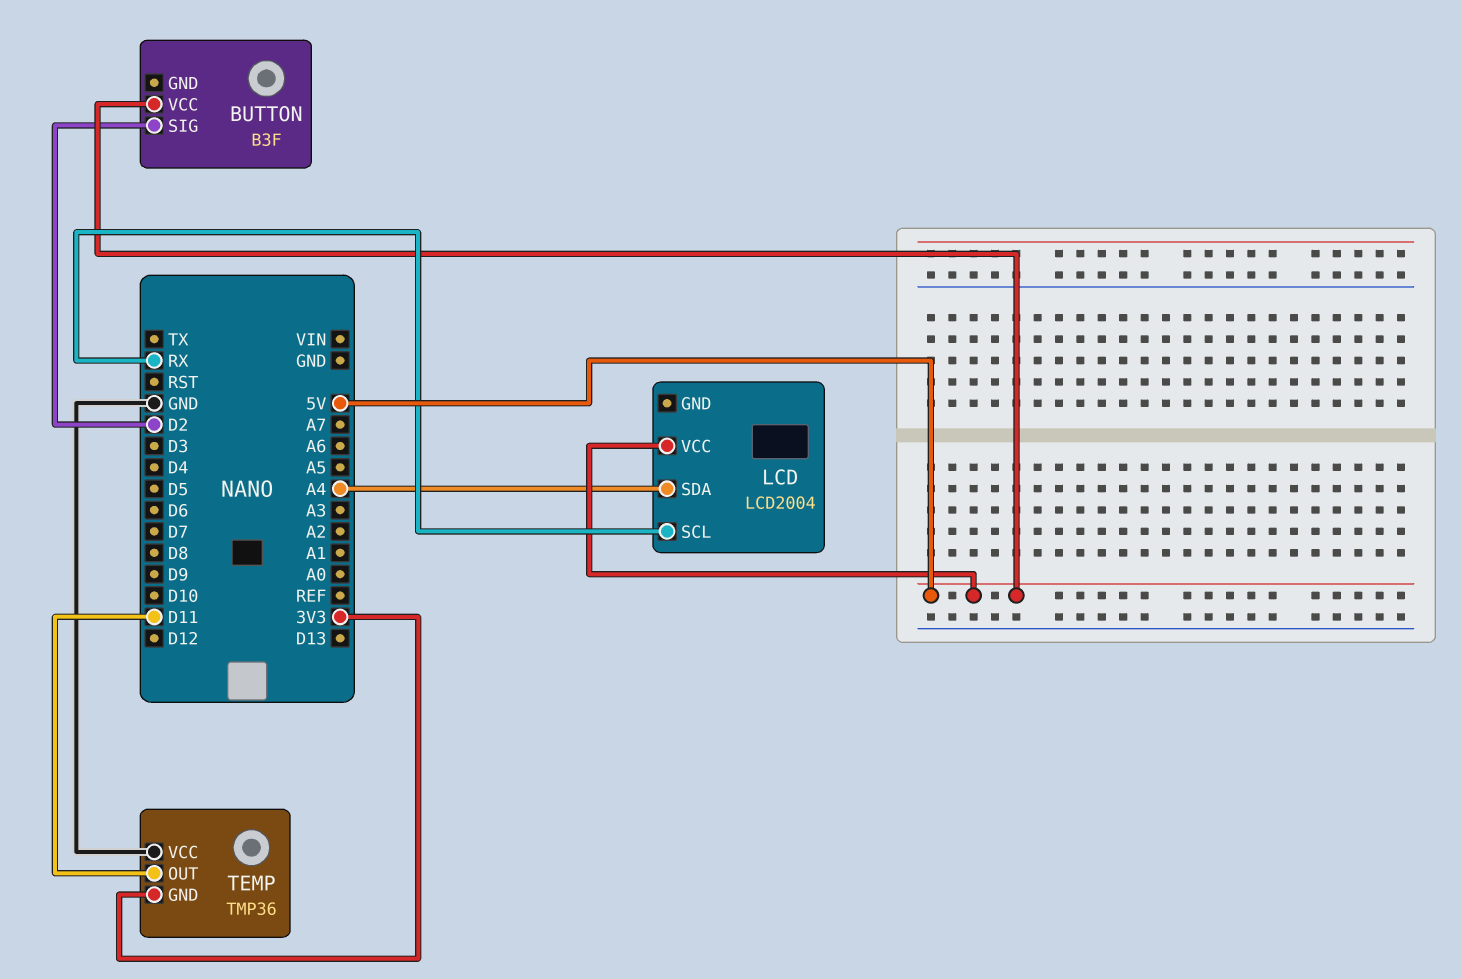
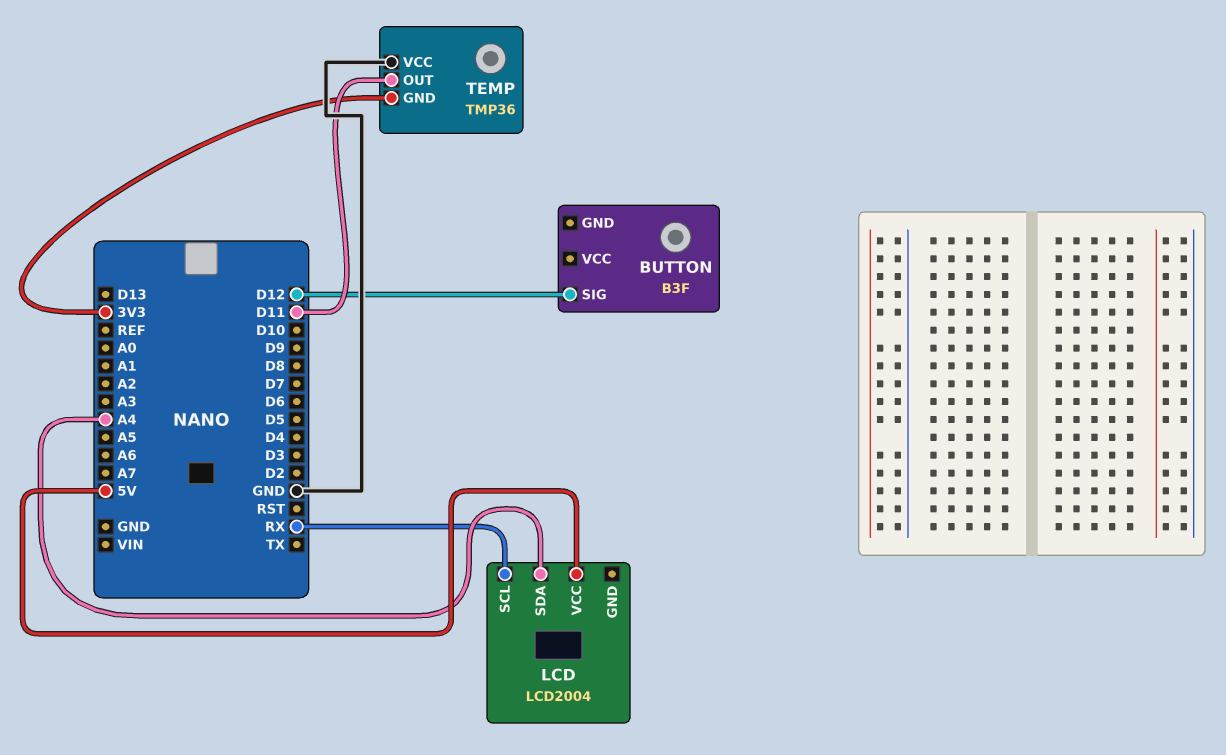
BUTTON pin SIG: D2 -> D12
BUTTON pin VCC: 5V -> none

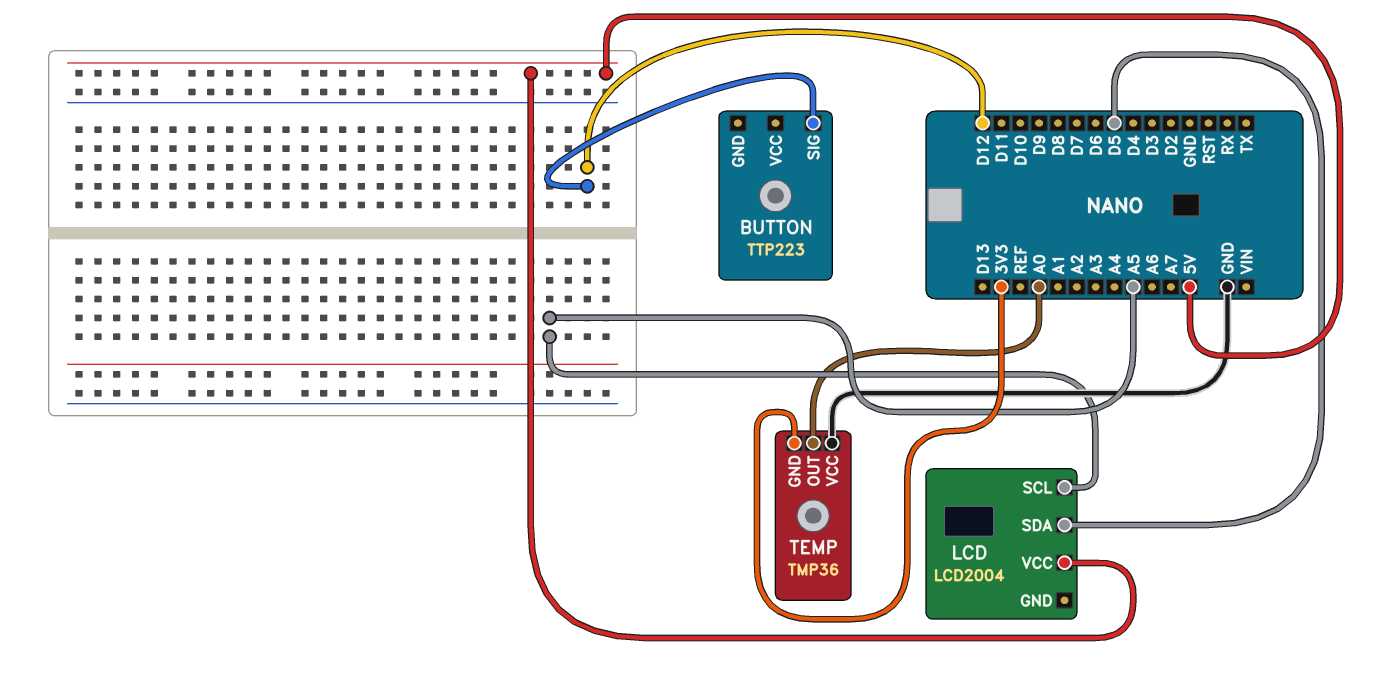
BUTTON: B3F -> TTP223
LCD pin SCL: RX -> A5
LCD pin SDA: A4 -> D5
TEMP pin OUT: D11 -> A0

